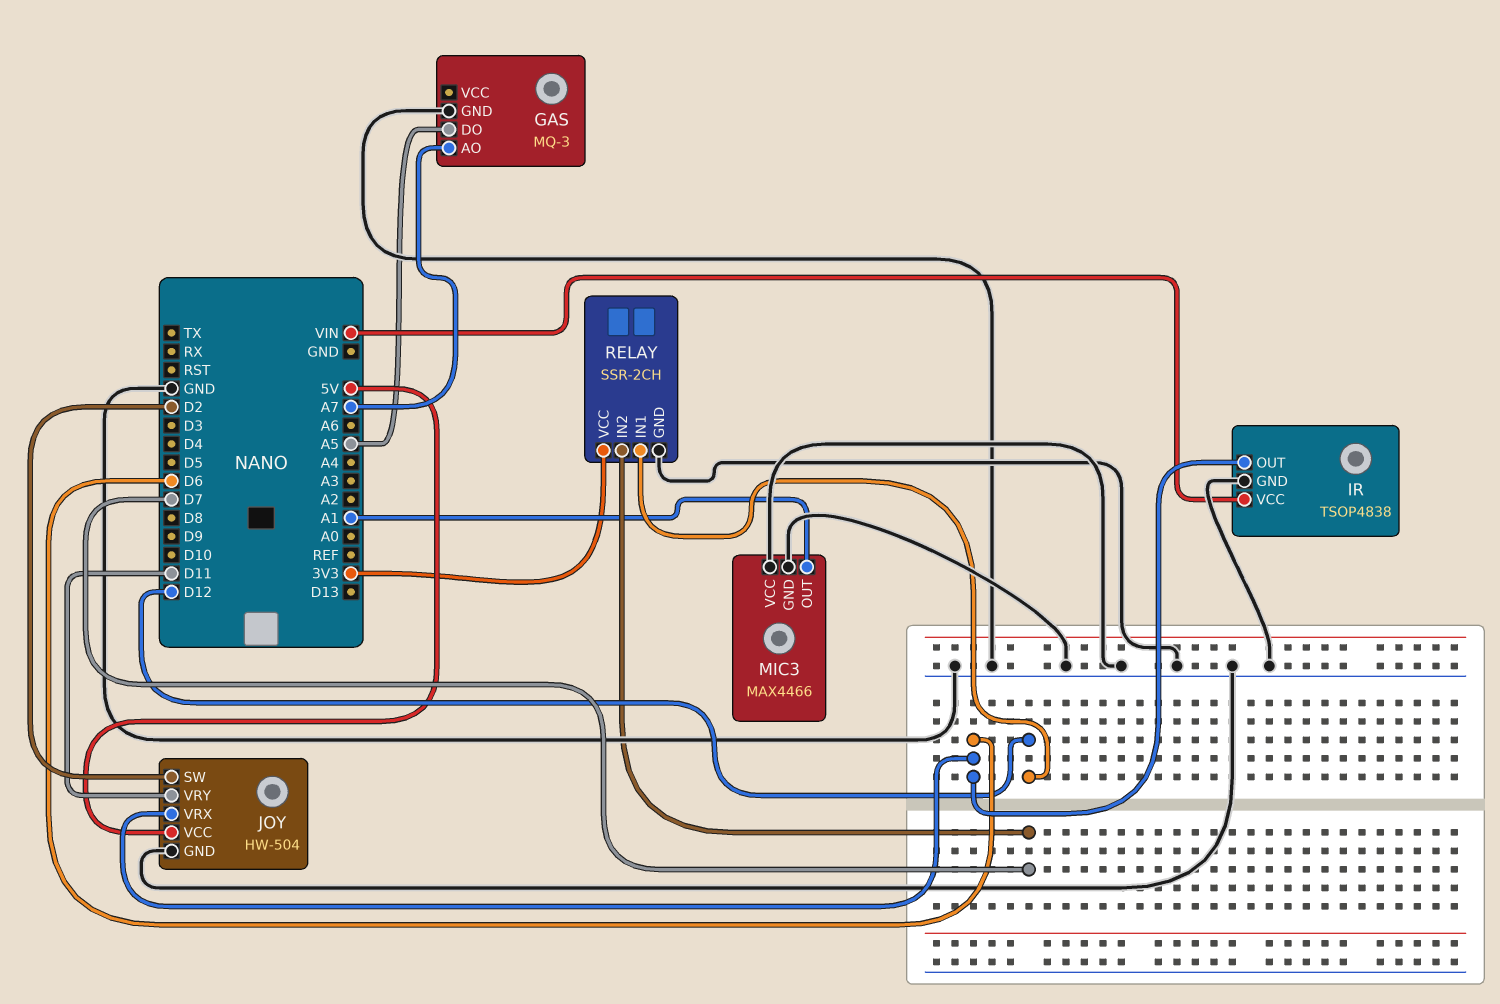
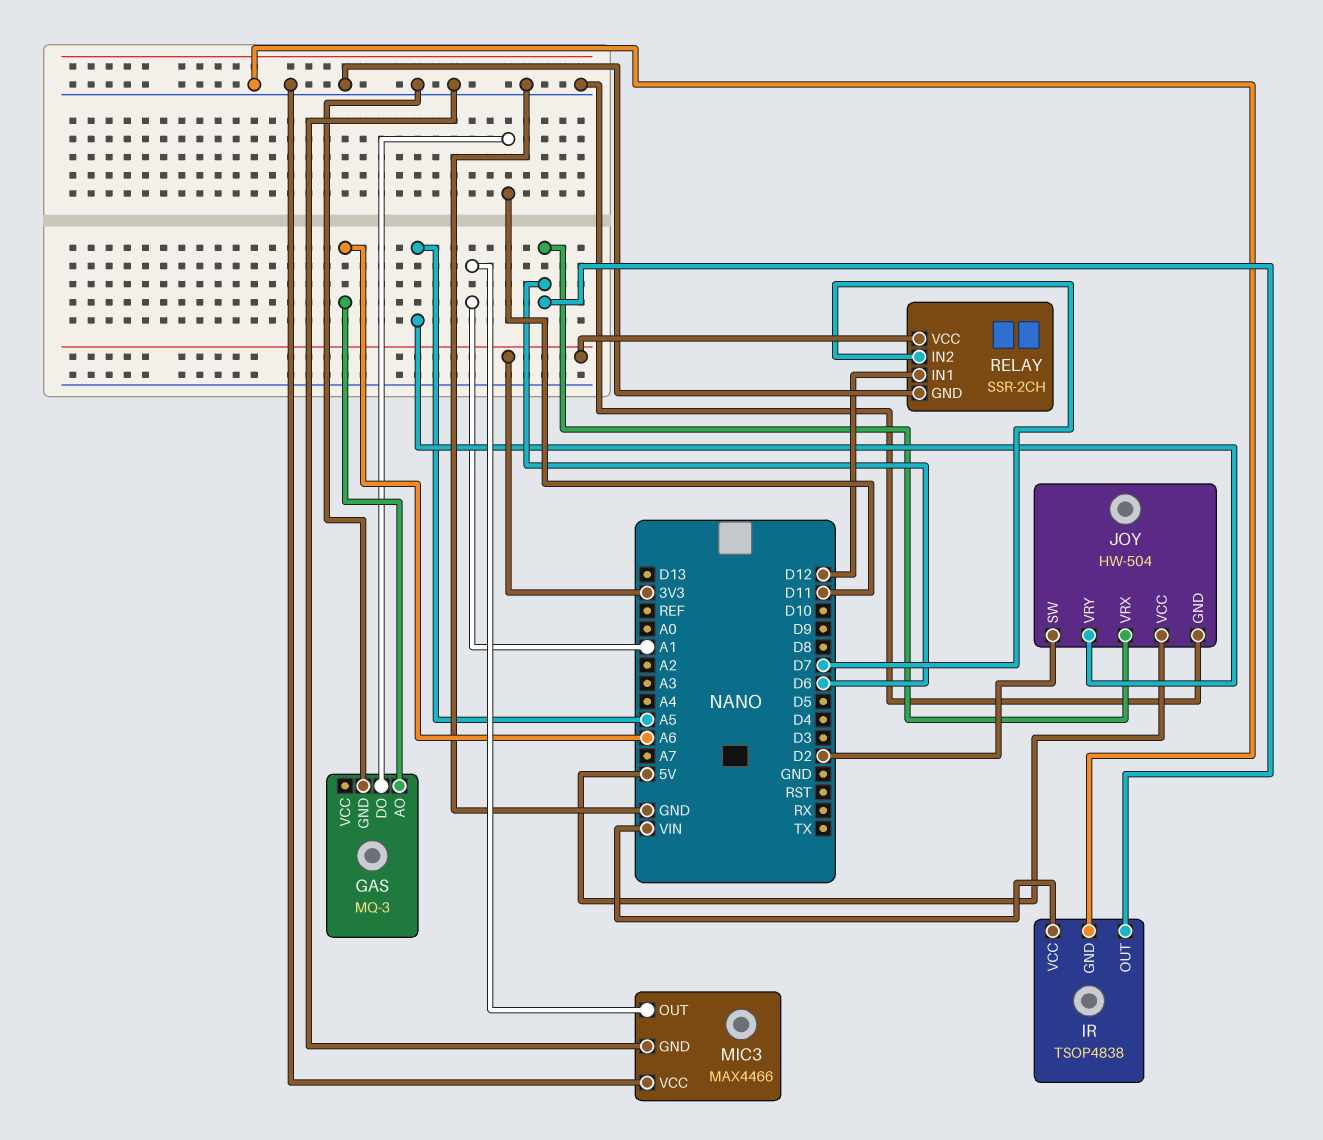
GAS pin AO: A7 -> A6
GAS pin DO: A5 -> D11
JOY pin VRY: D11 -> A5

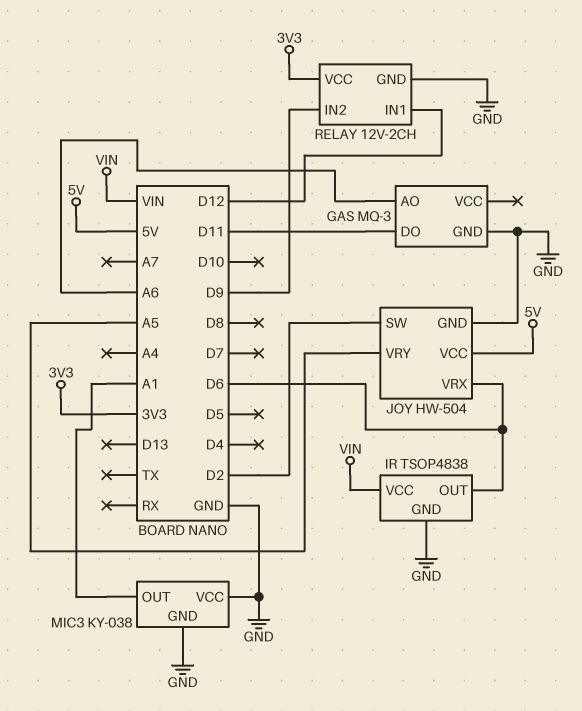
MIC3: MAX4466 -> KY-038
RELAY: SSR-2CH -> 12V-2CH
RELAY pin IN2: D7 -> D9

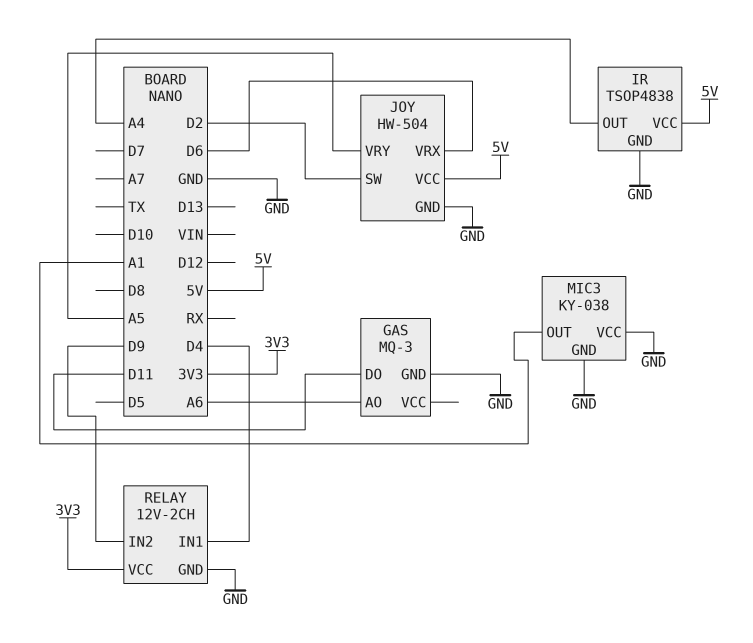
IR pin OUT: D6 -> A4
IR pin VCC: VIN -> 5V
RELAY pin IN1: D12 -> D4

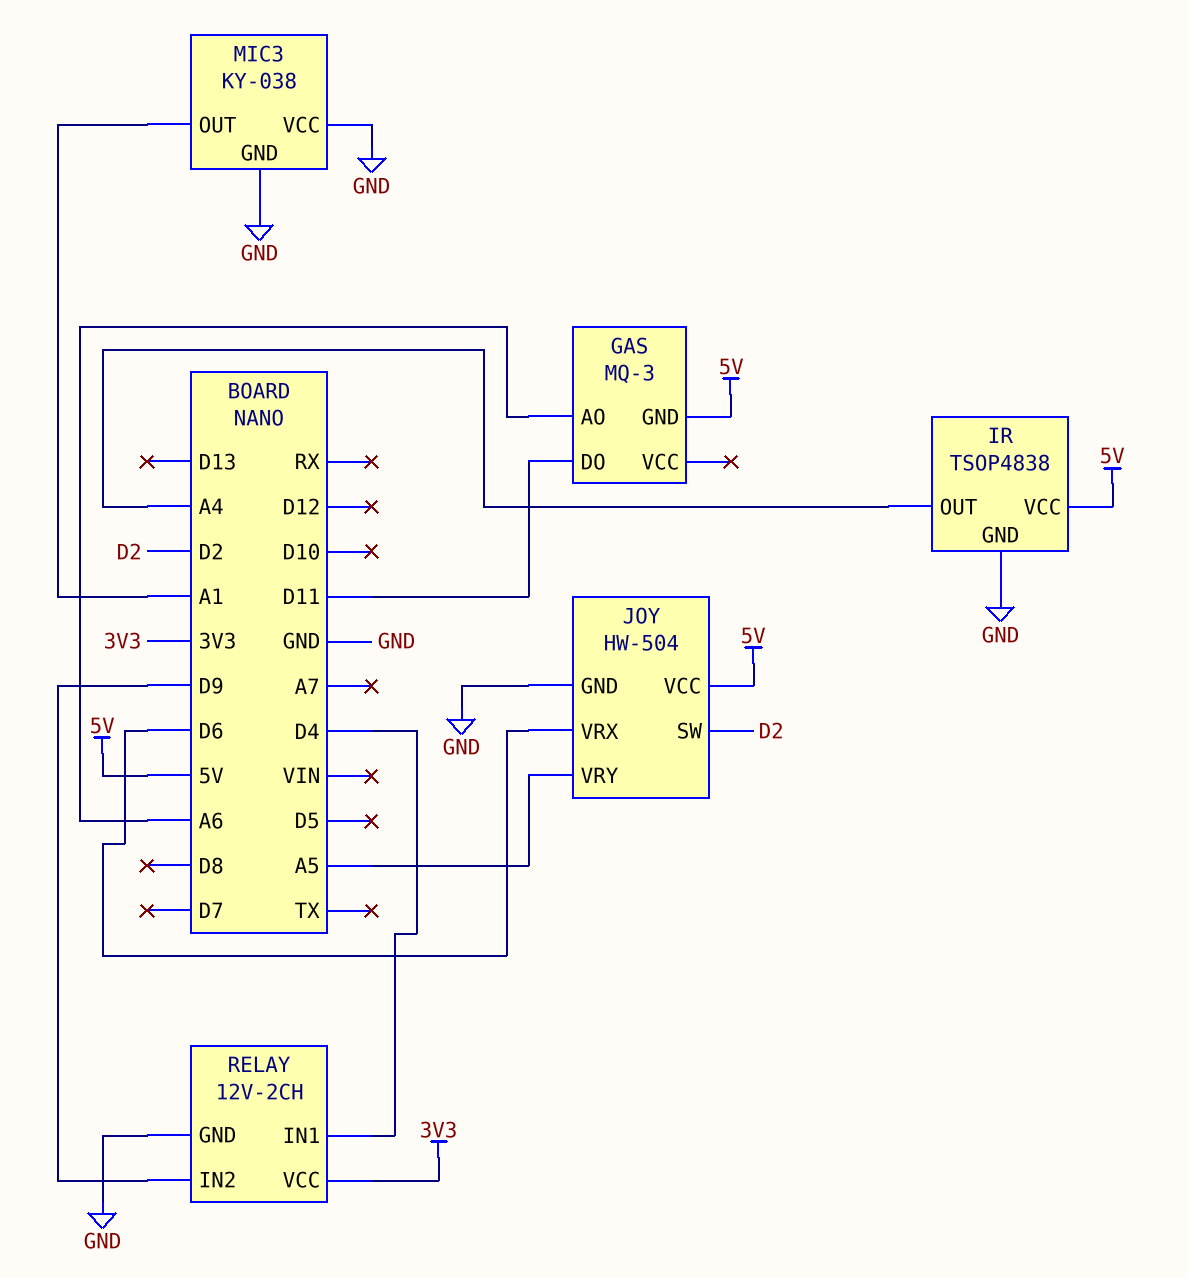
GAS pin GND: GND -> 5V

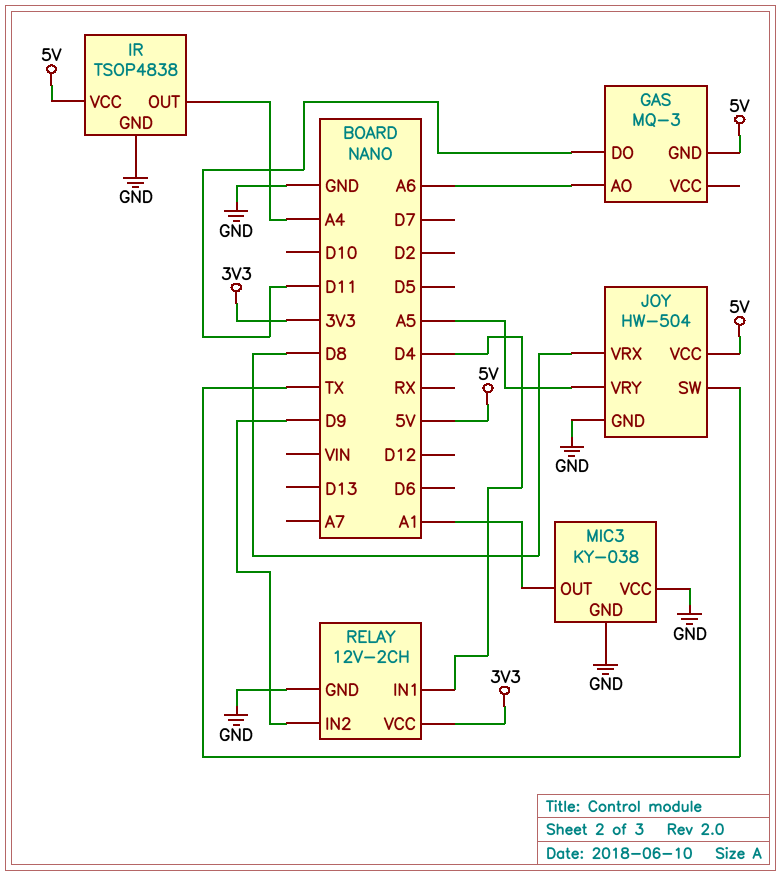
JOY pin SW: D2 -> TX
JOY pin VRX: D6 -> D8

